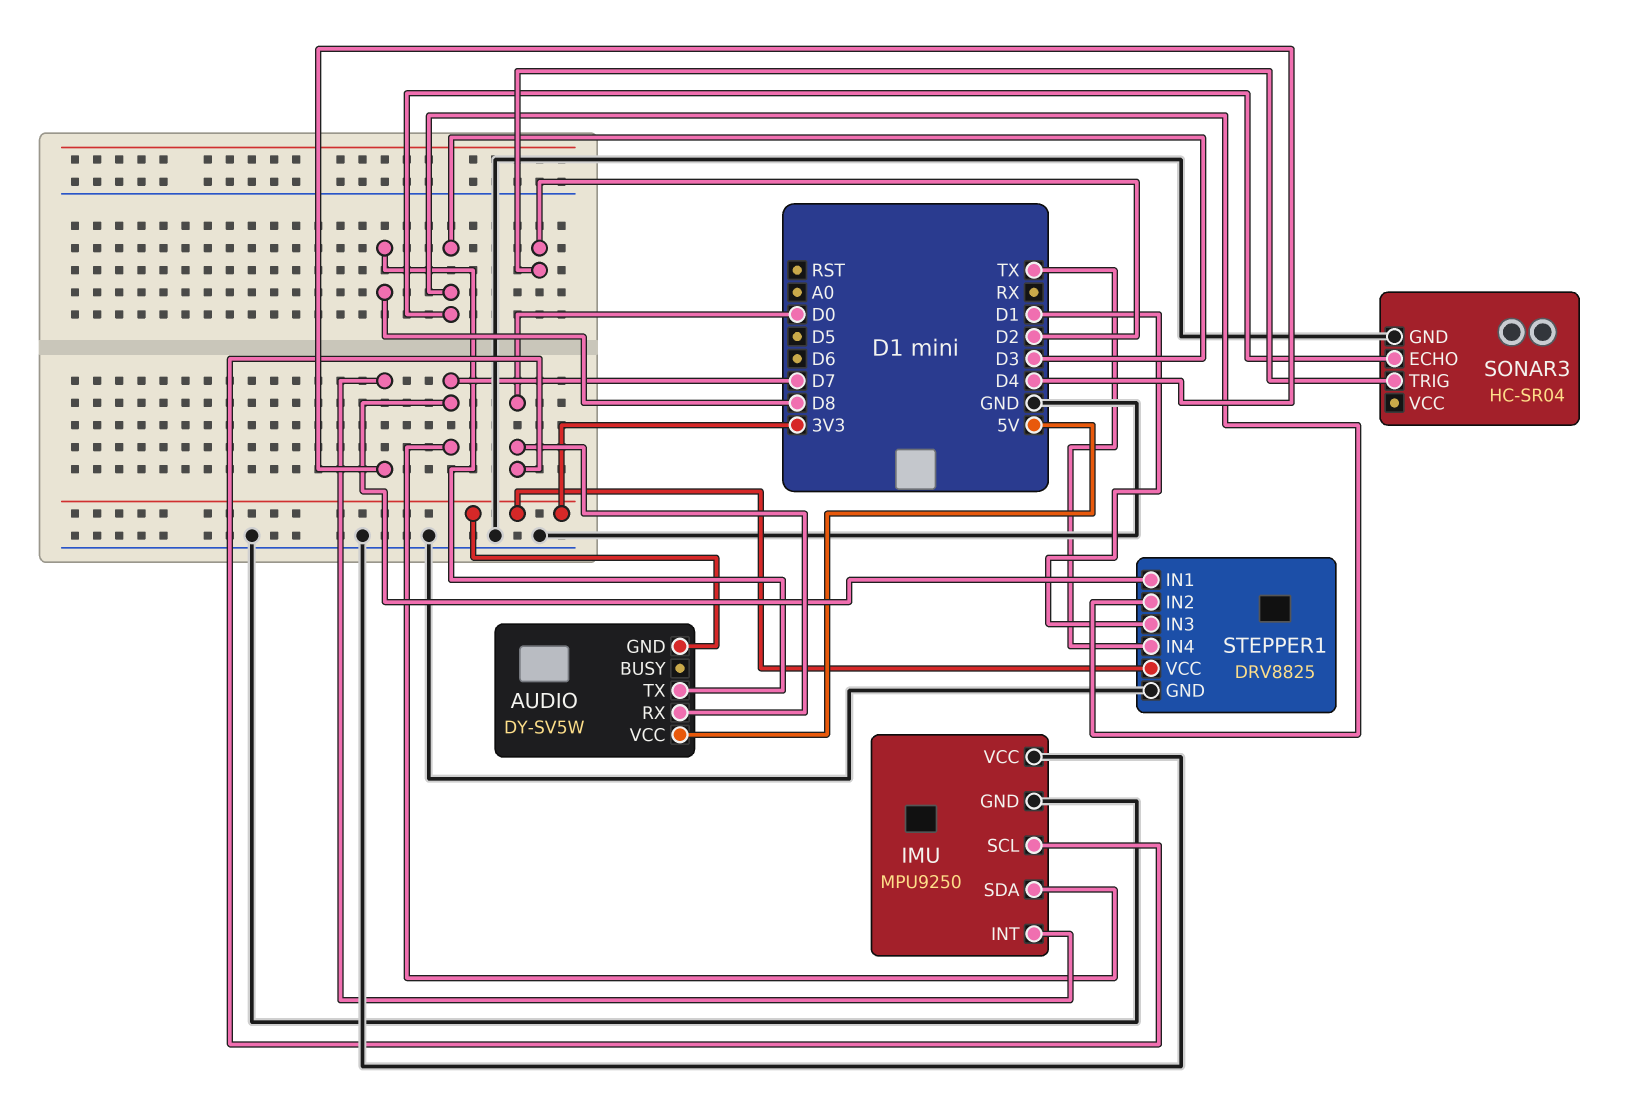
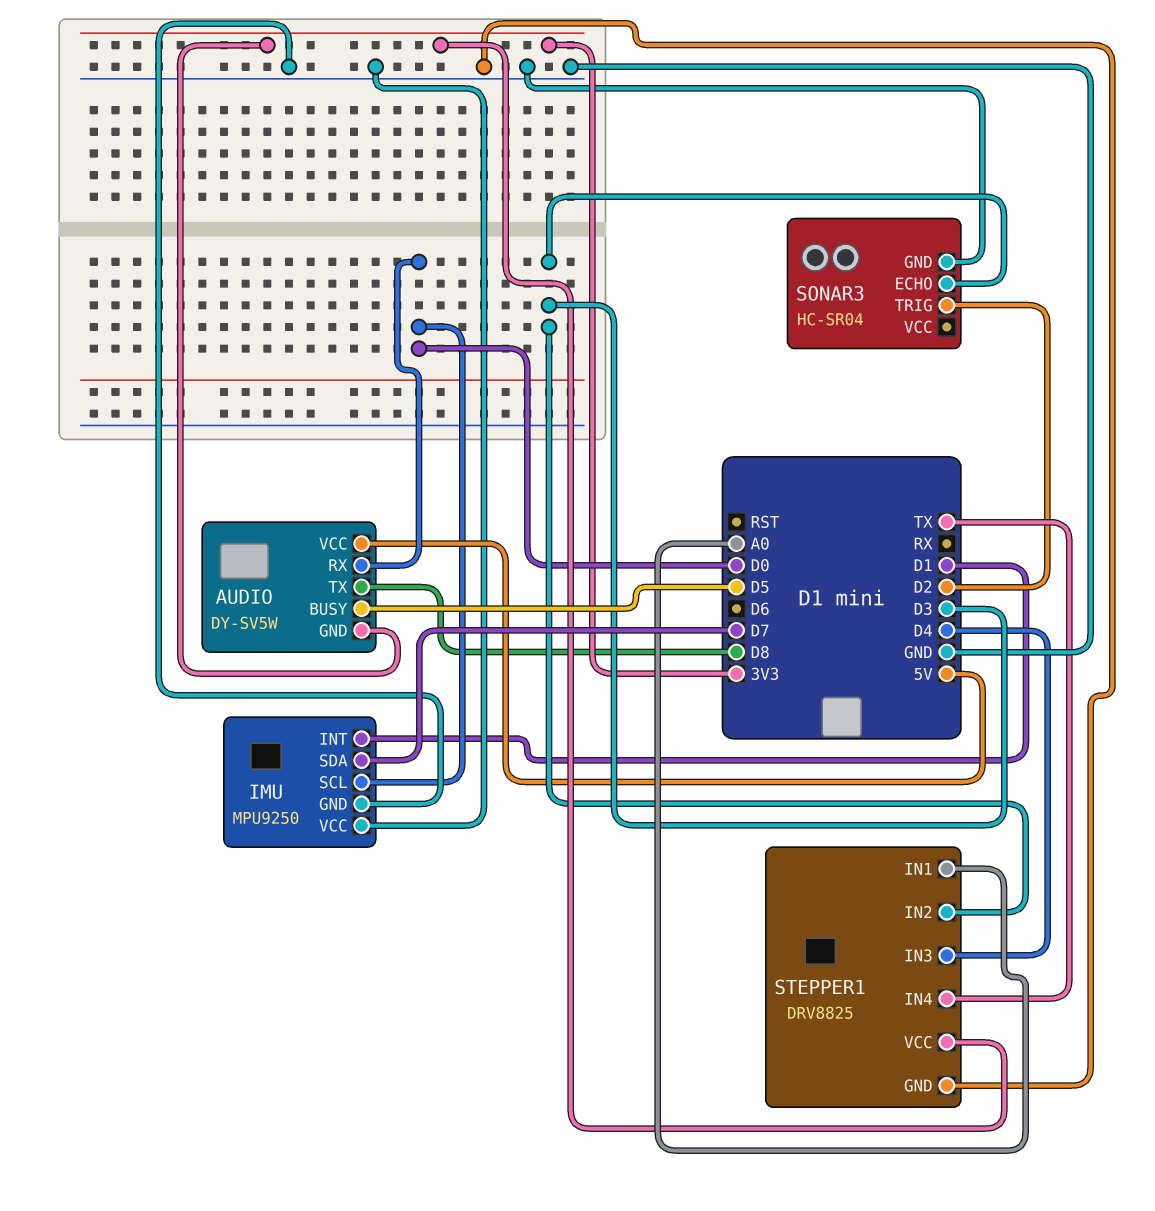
AUDIO pin BUSY: none -> D5
IMU pin INT: D4 -> D1
STEPPER1 pin IN1: D7 -> A0
STEPPER1 pin IN3: D1 -> D4

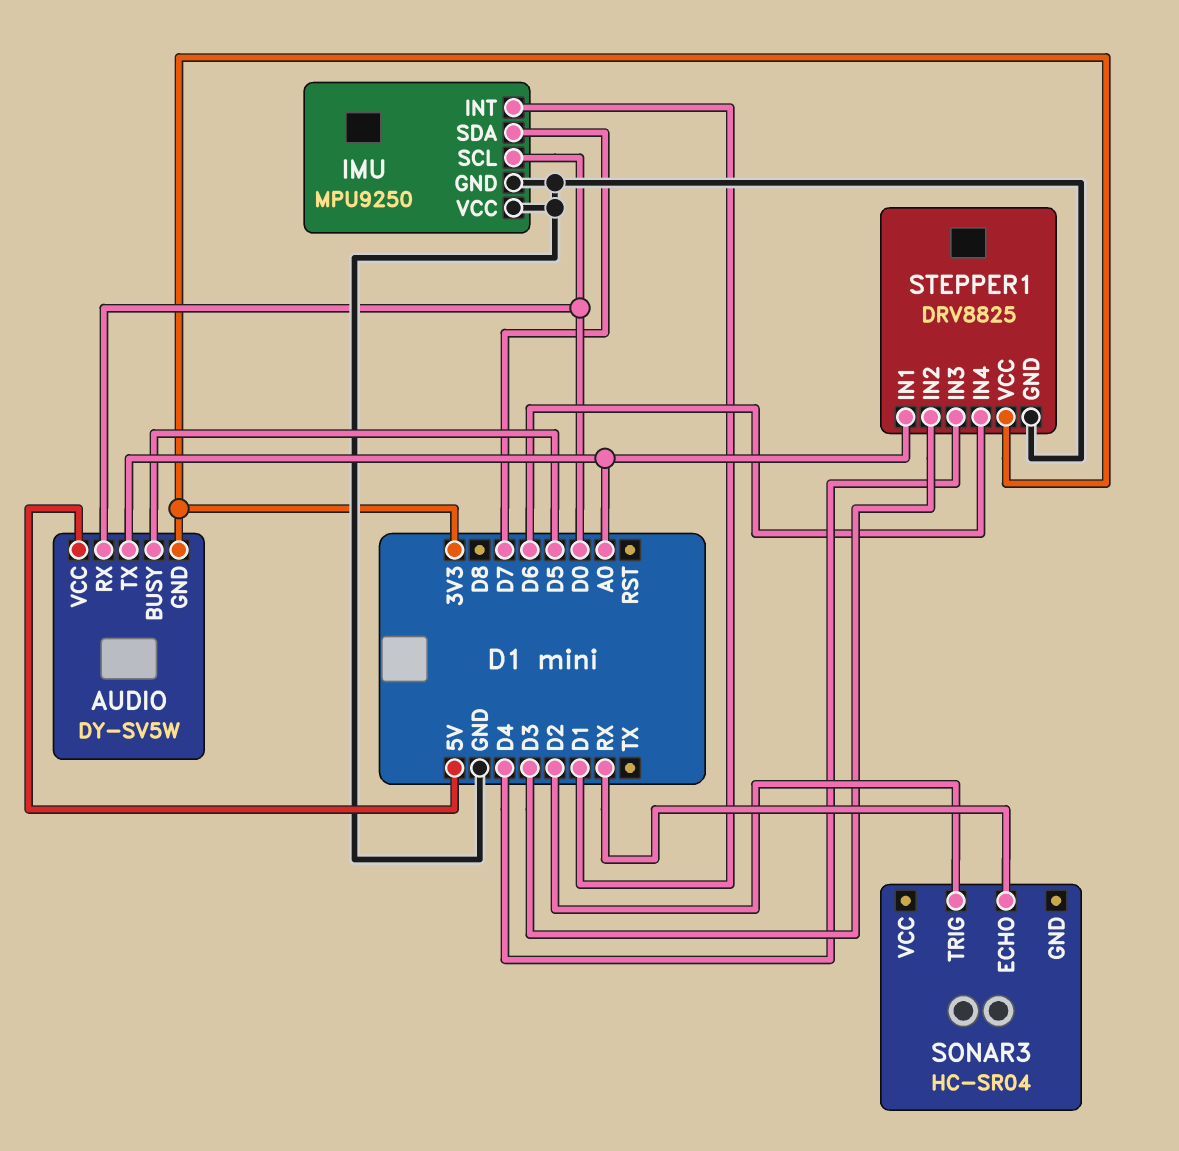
AUDIO pin TX: D8 -> A0
SONAR3 pin ECHO: D3 -> RX
SONAR3 pin GND: GND -> none
STEPPER1 pin IN4: TX -> D6

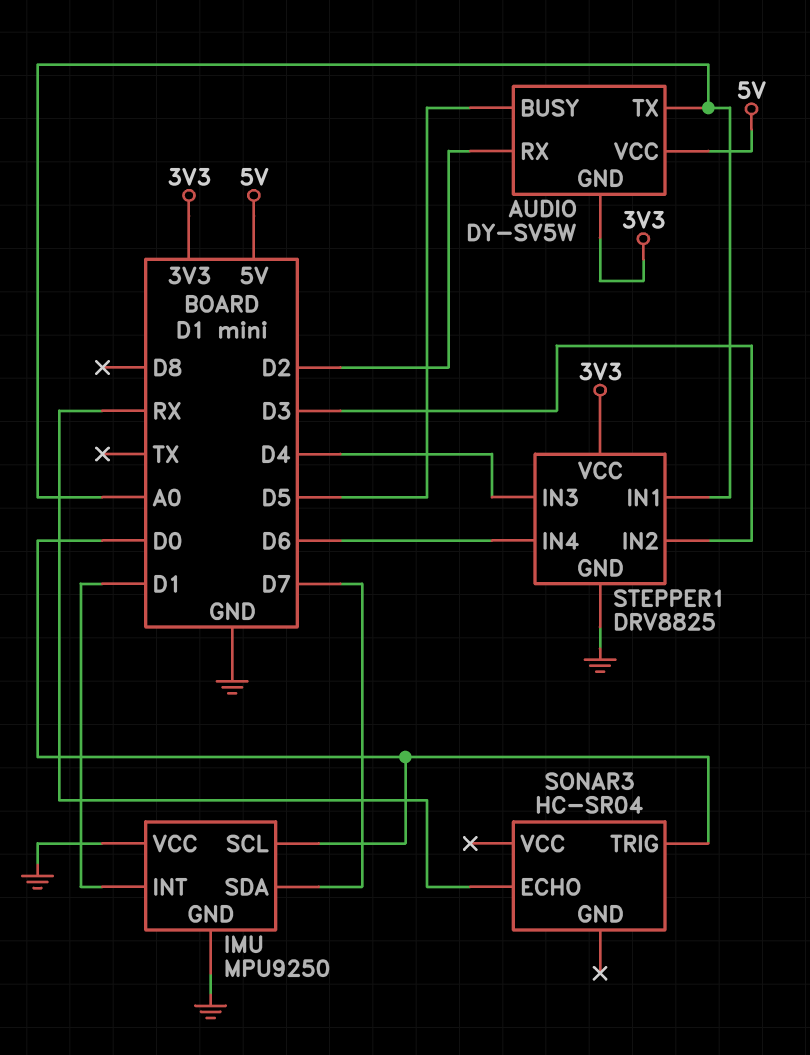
AUDIO pin RX: D0 -> D2
SONAR3 pin TRIG: D2 -> D0

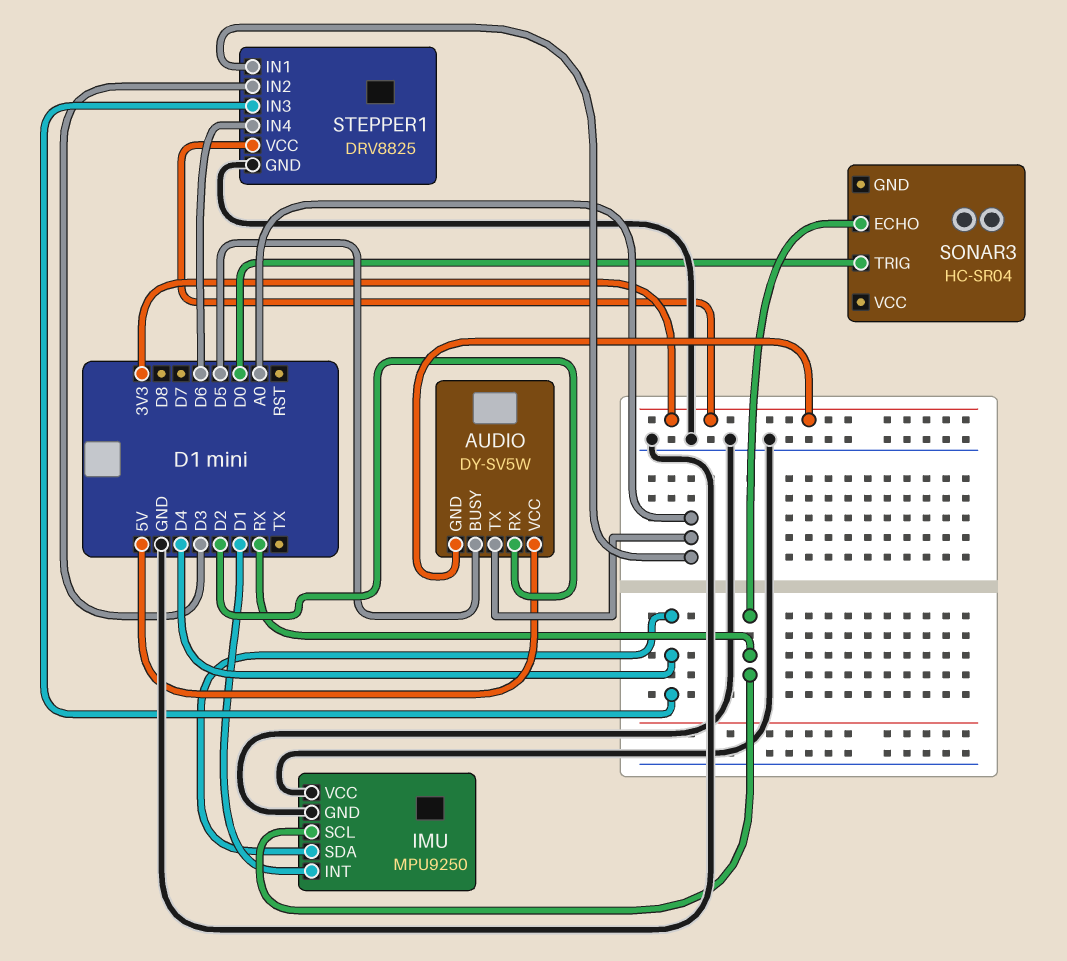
IMU pin SCL: D0 -> RX
IMU pin SDA: D7 -> D4

